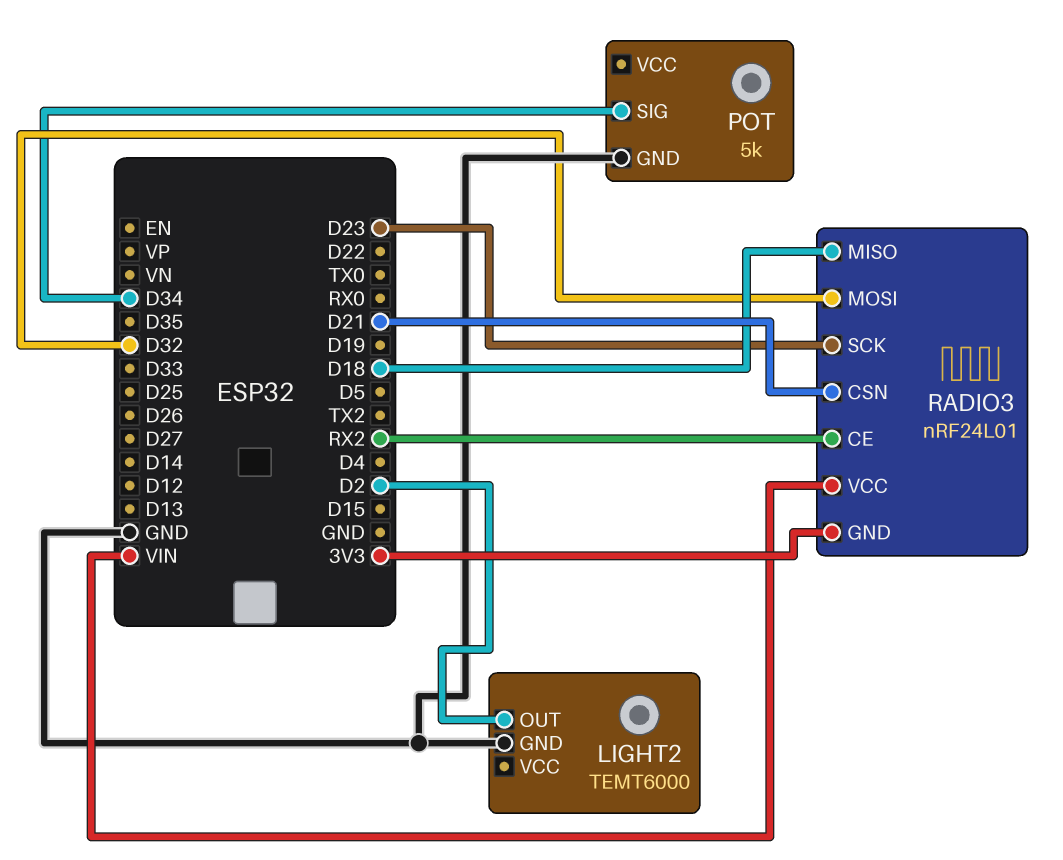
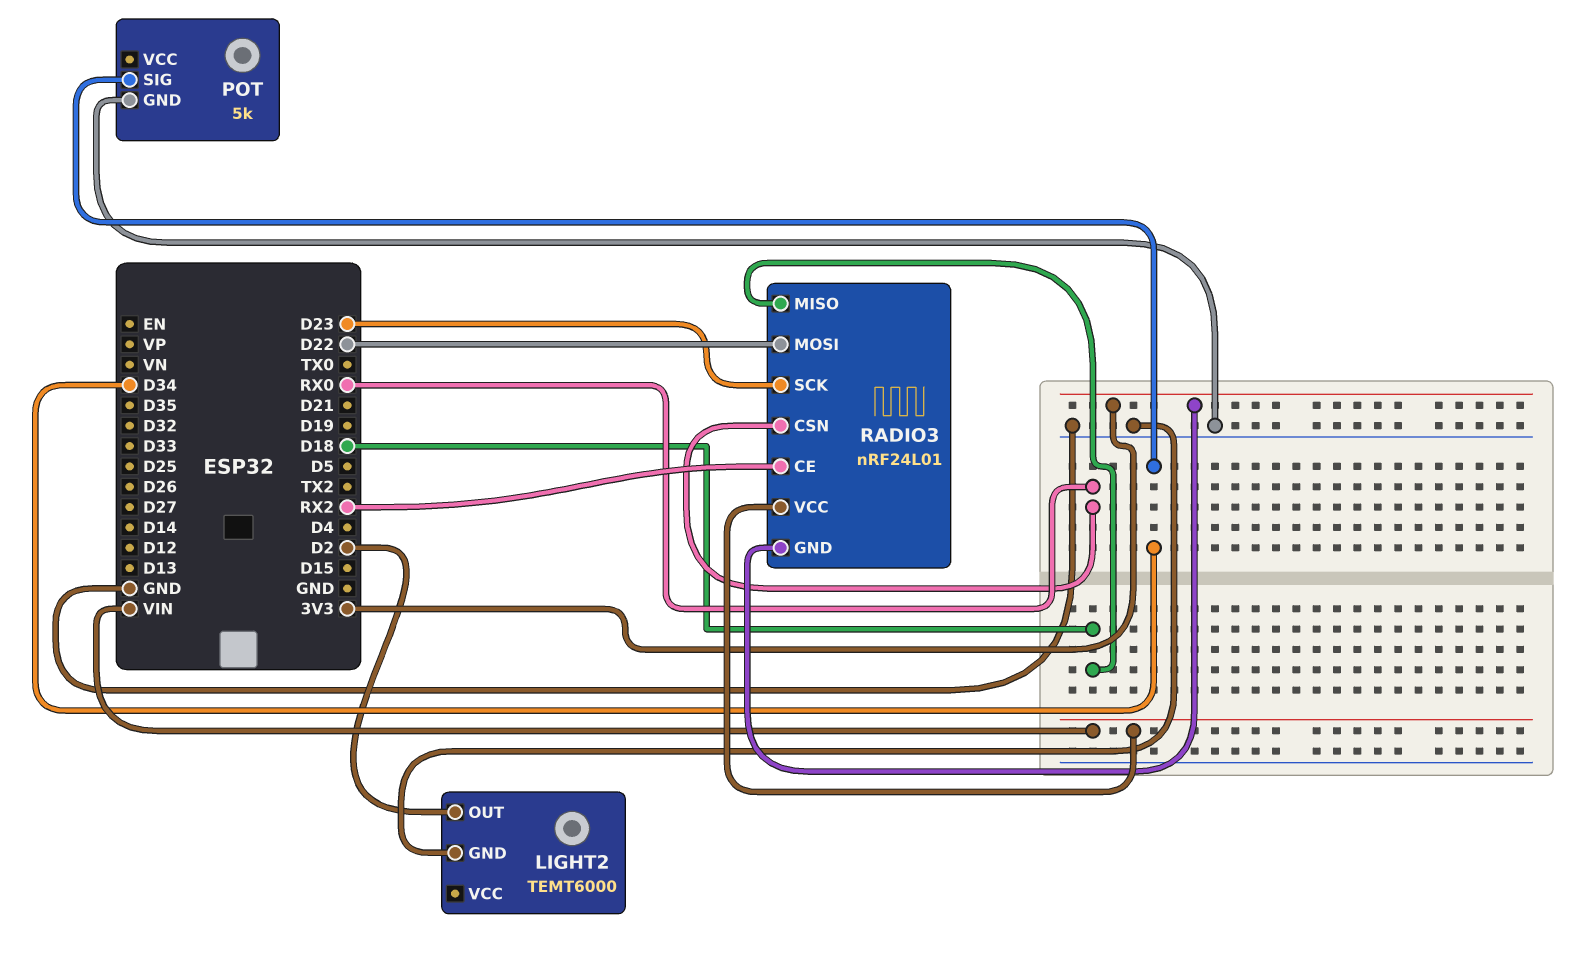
RADIO3 pin CSN: D21 -> RX0
RADIO3 pin MOSI: D32 -> D22

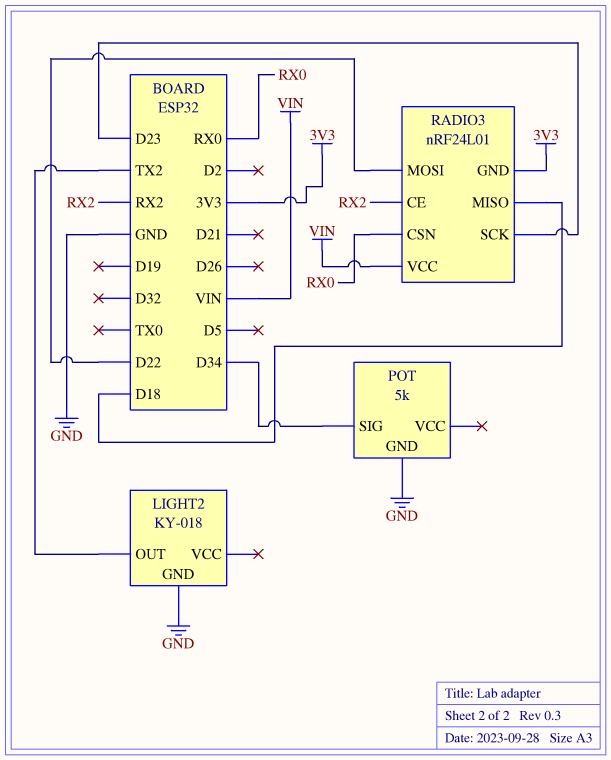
LIGHT2: TEMT6000 -> KY-018
LIGHT2 pin OUT: D2 -> TX2

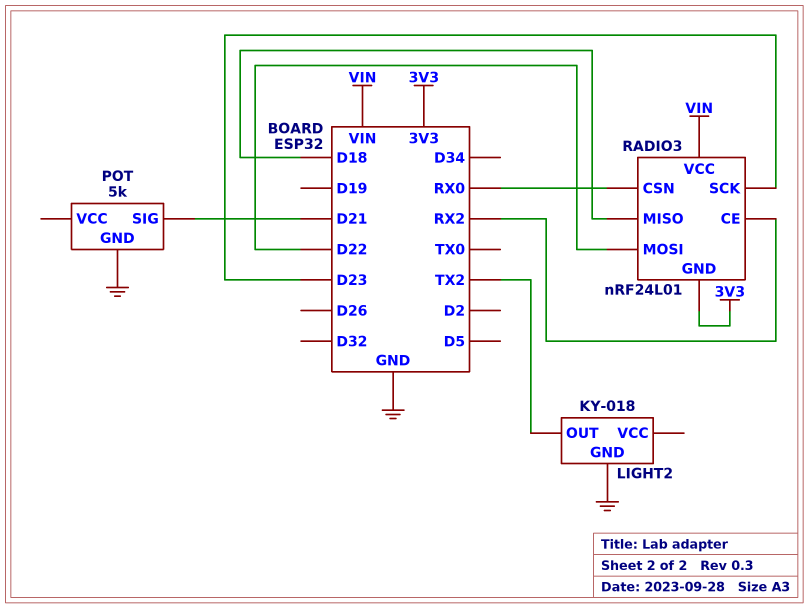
POT pin SIG: D34 -> D21

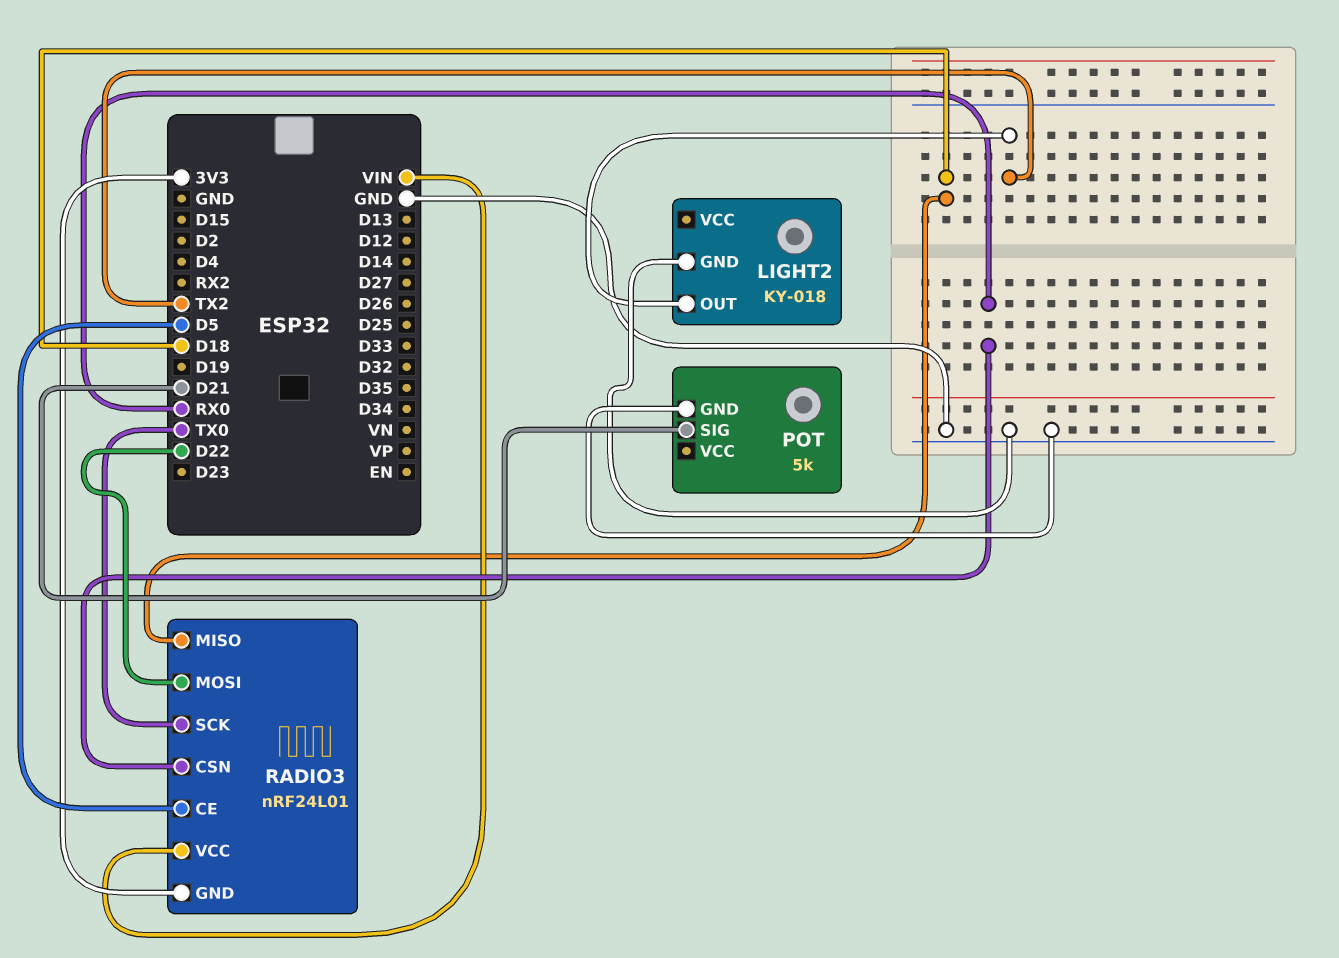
RADIO3 pin CE: RX2 -> D5
RADIO3 pin SCK: D23 -> TX0

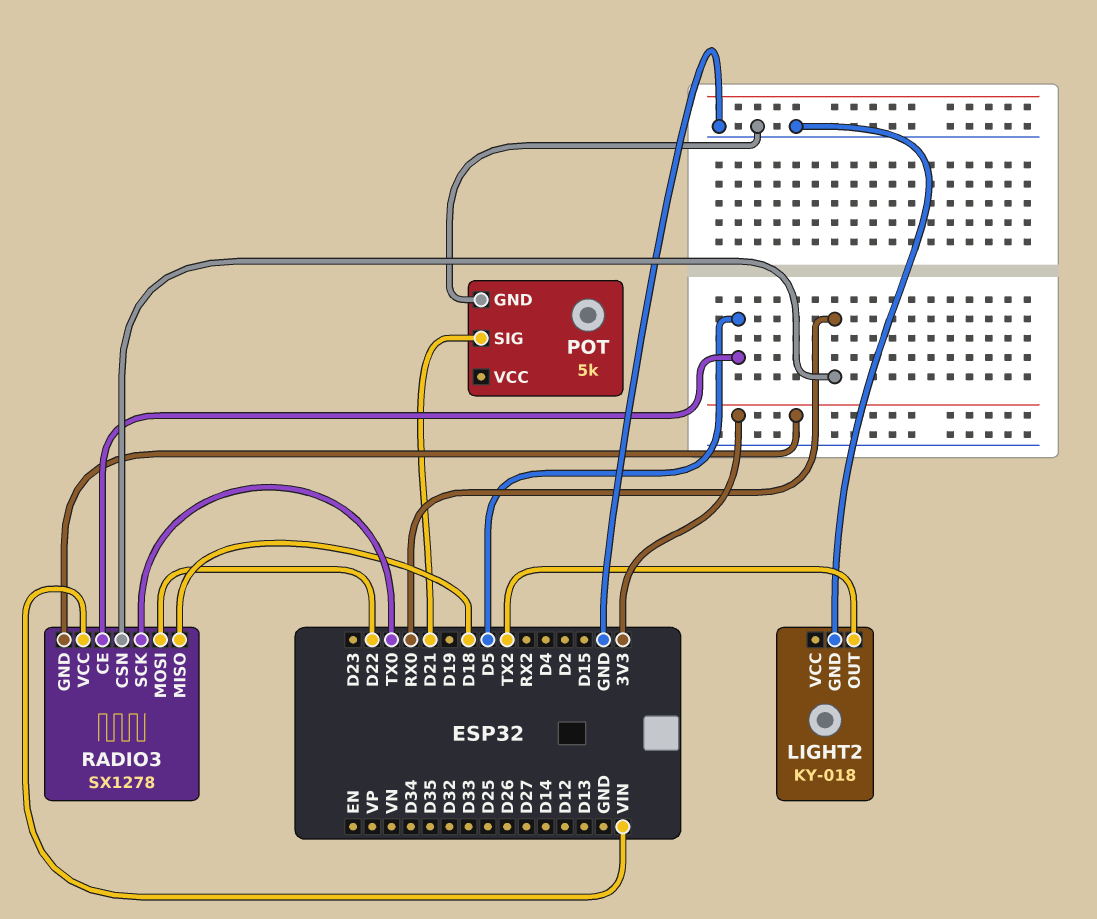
RADIO3: nRF24L01 -> SX1278

